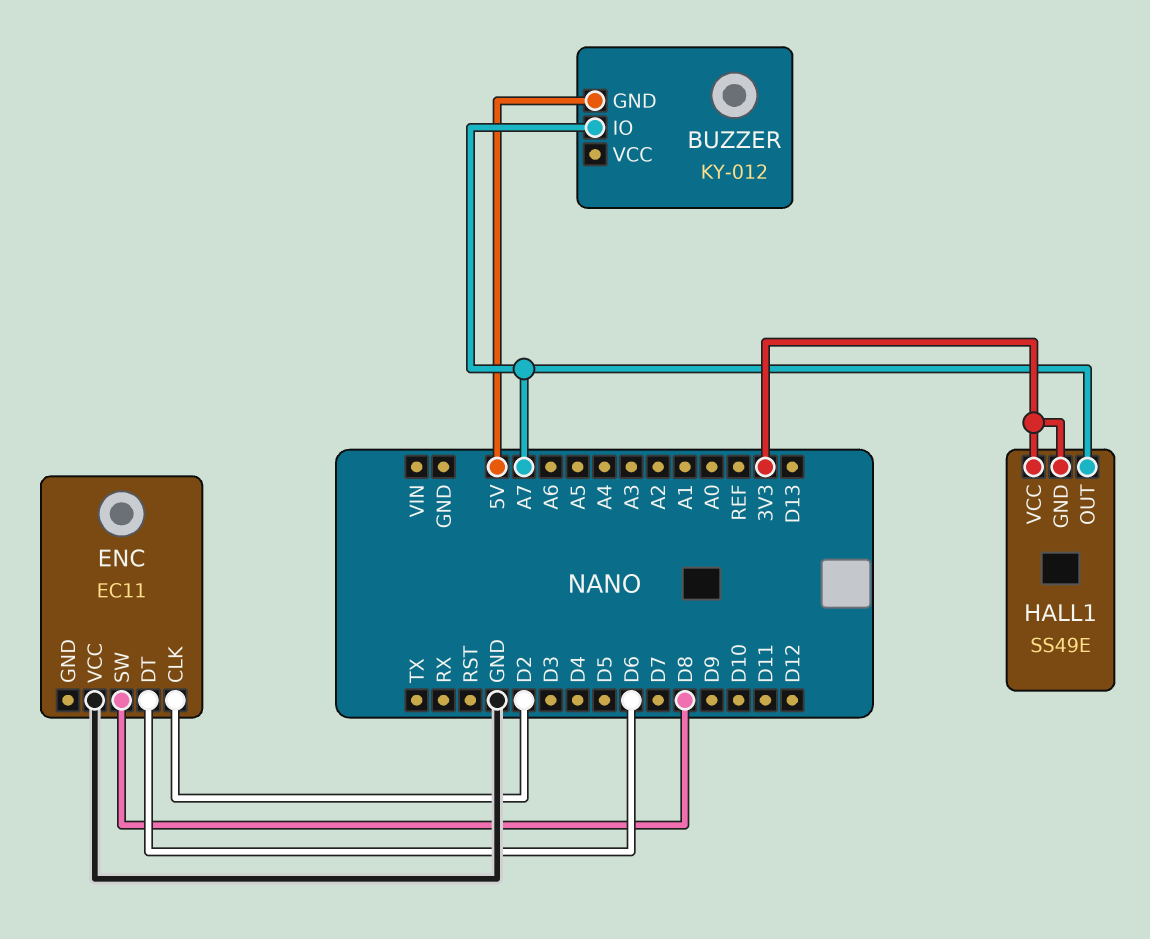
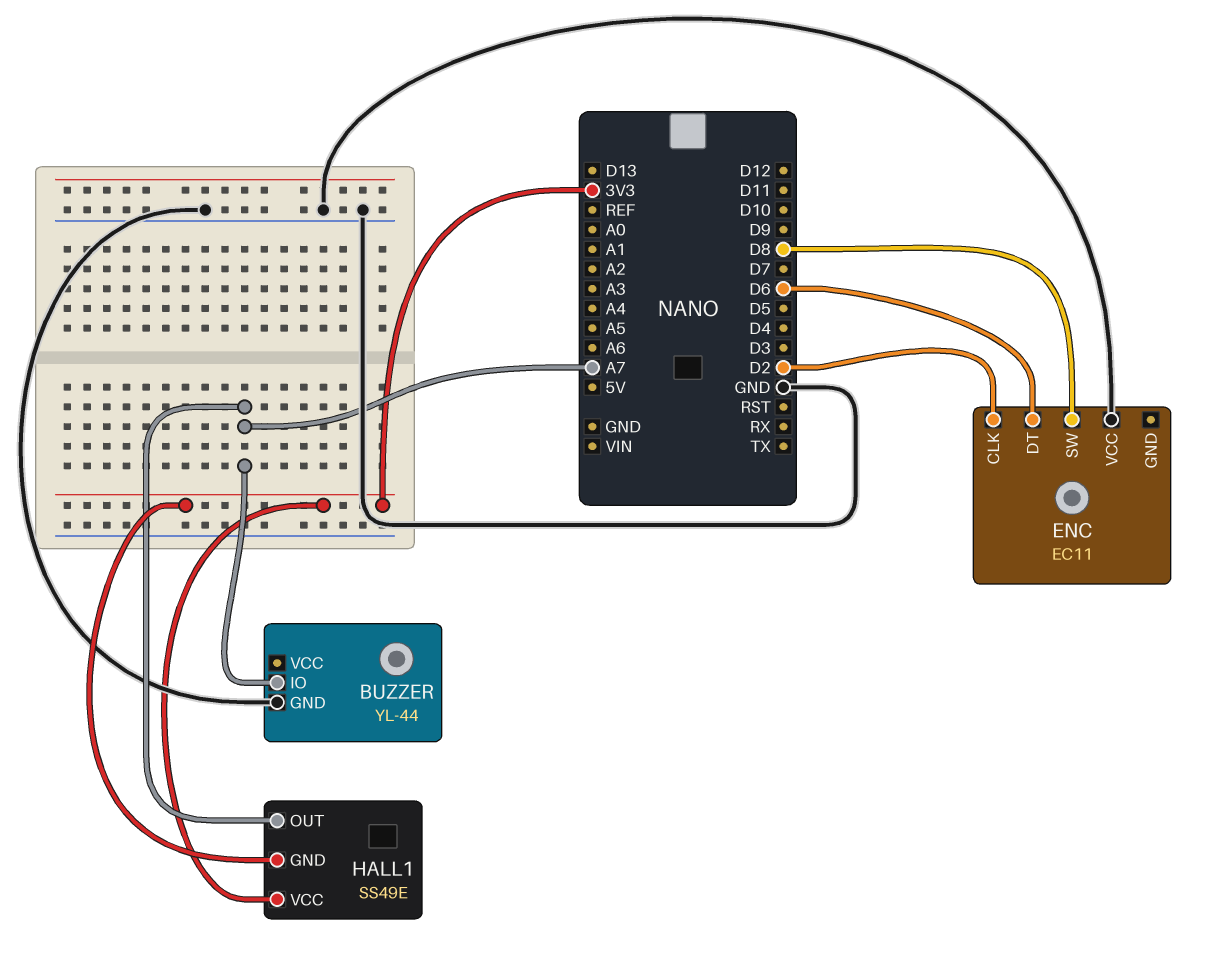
BUZZER: KY-012 -> YL-44
BUZZER pin GND: 5V -> GND

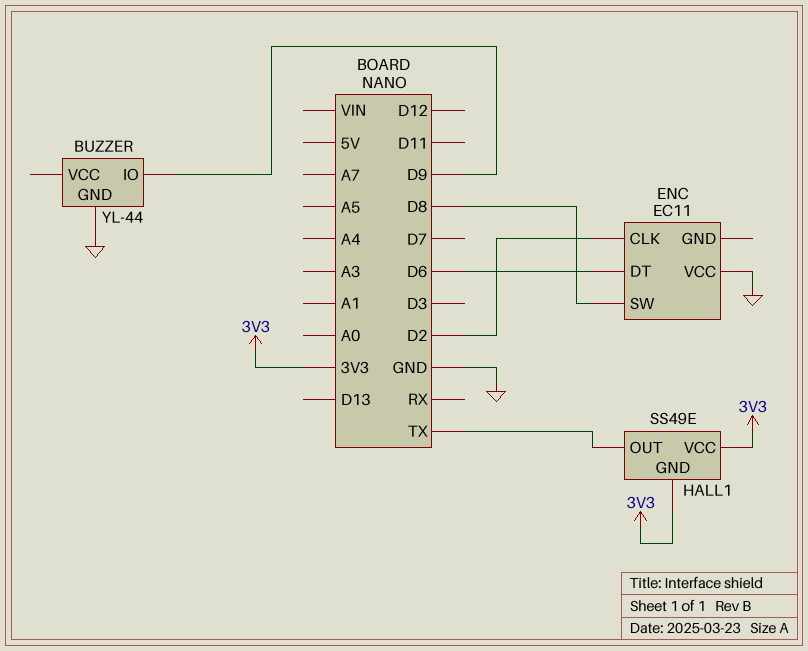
BUZZER pin IO: A7 -> D9
HALL1 pin OUT: A7 -> TX

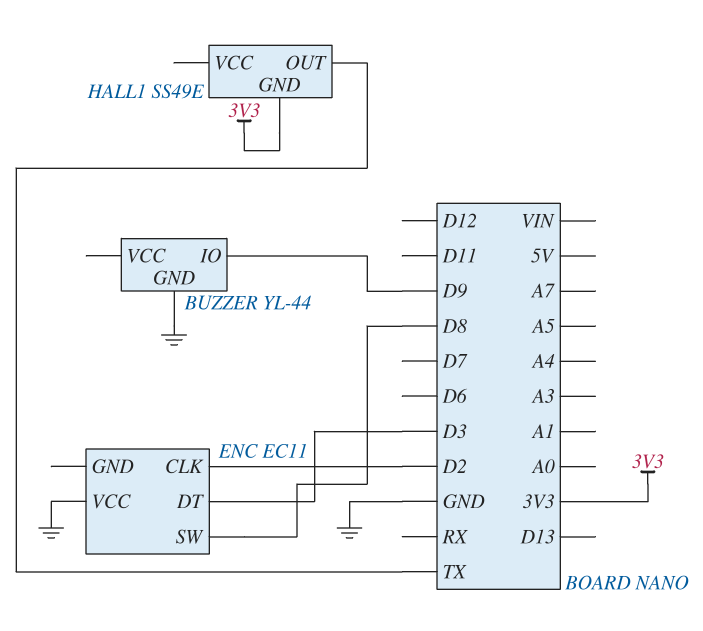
ENC pin DT: D6 -> D3
HALL1 pin VCC: 3V3 -> none

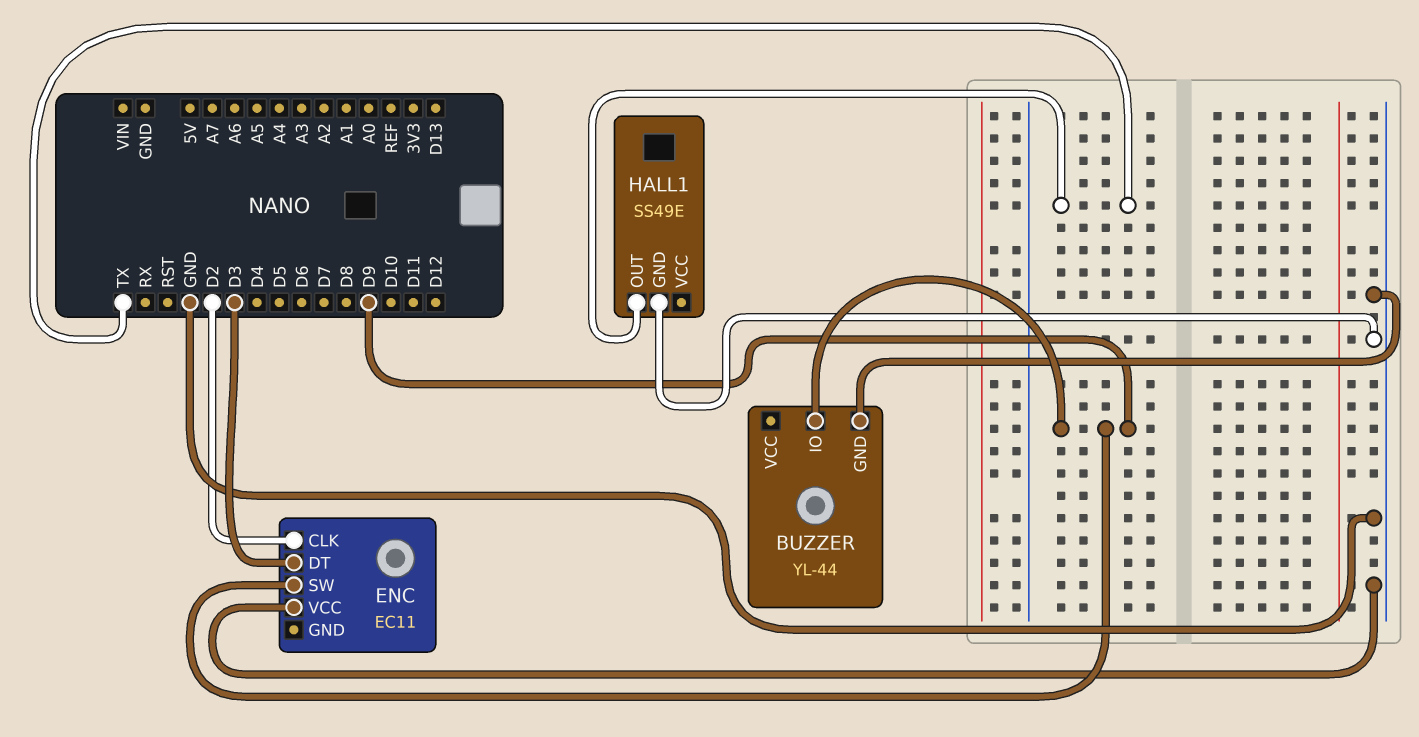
ENC pin SW: D8 -> D9
HALL1 pin GND: 3V3 -> GND

